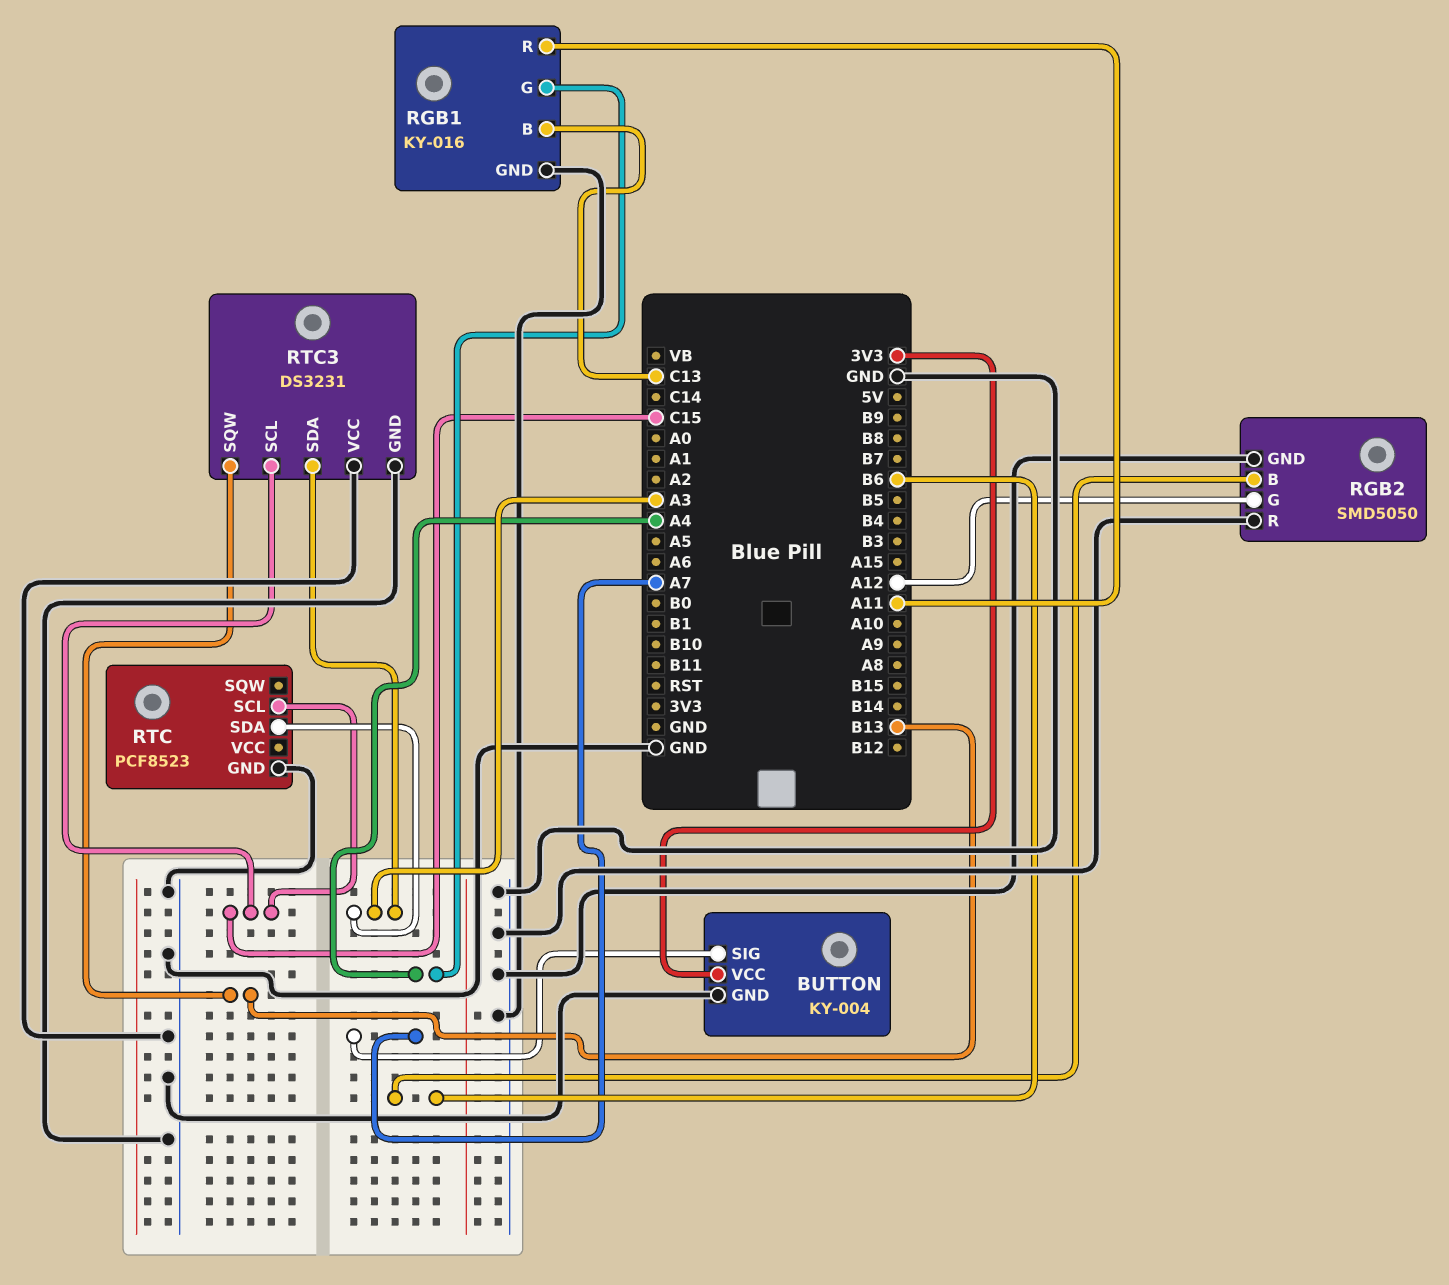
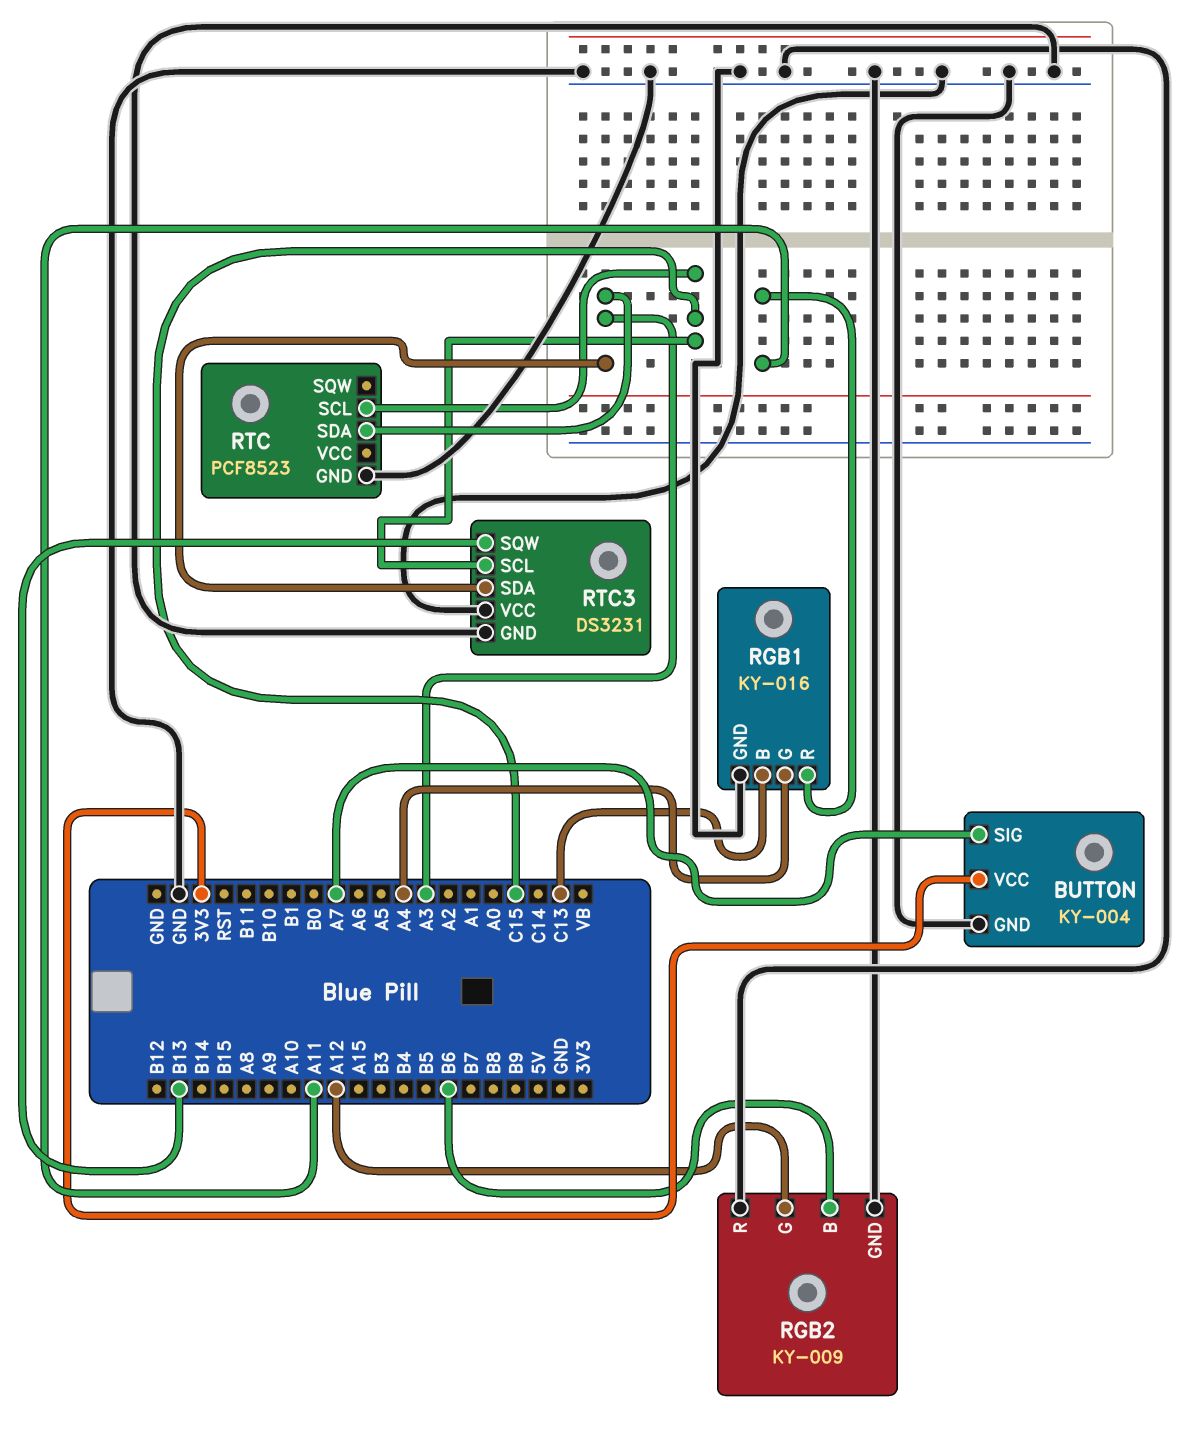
RGB2: SMD5050 -> KY-009

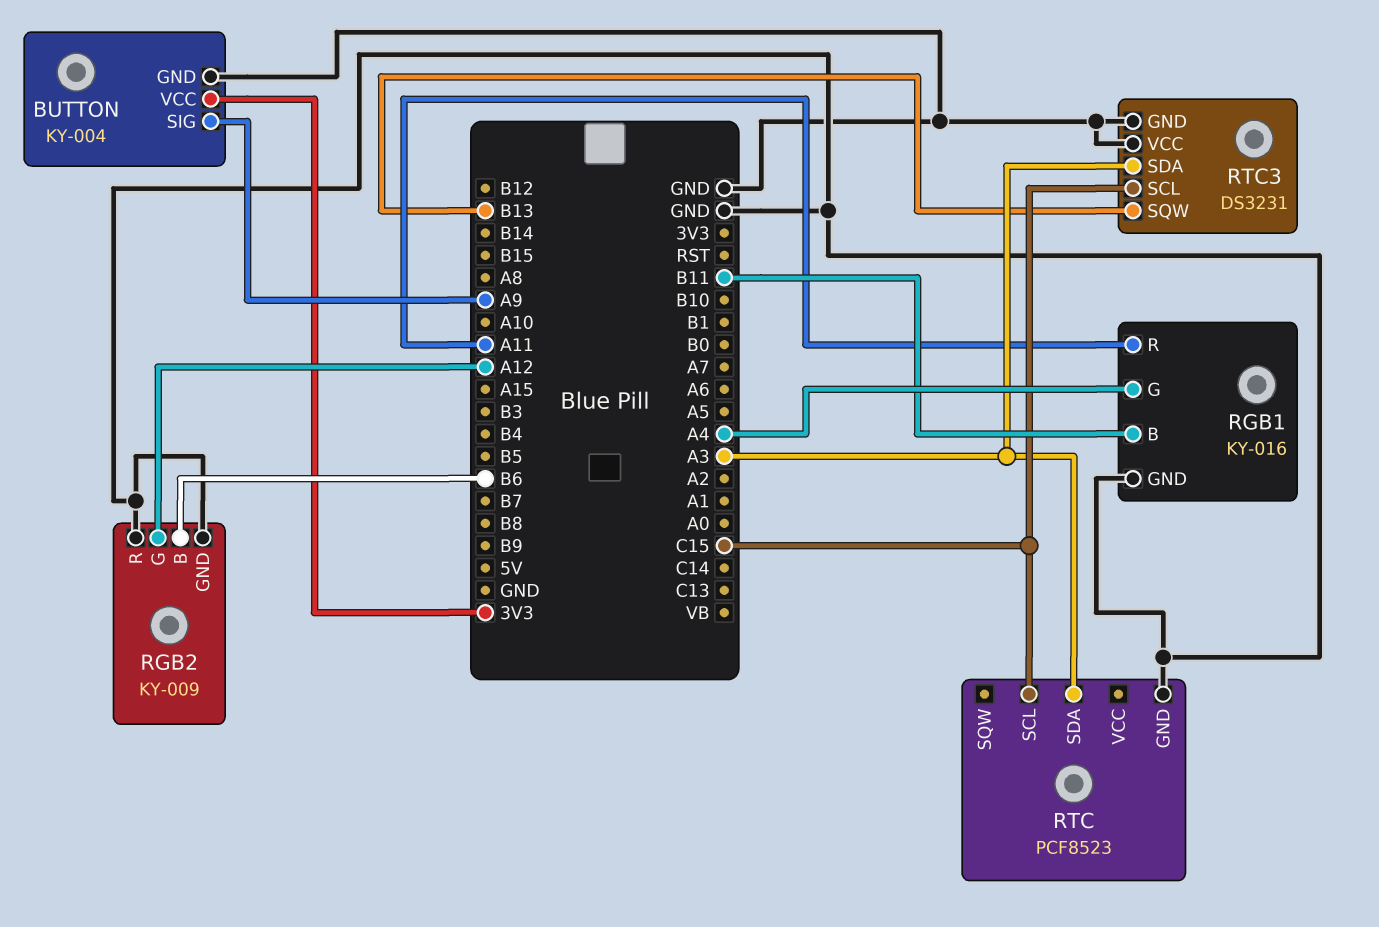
BUTTON pin SIG: A7 -> A9
RGB1 pin B: C13 -> B11

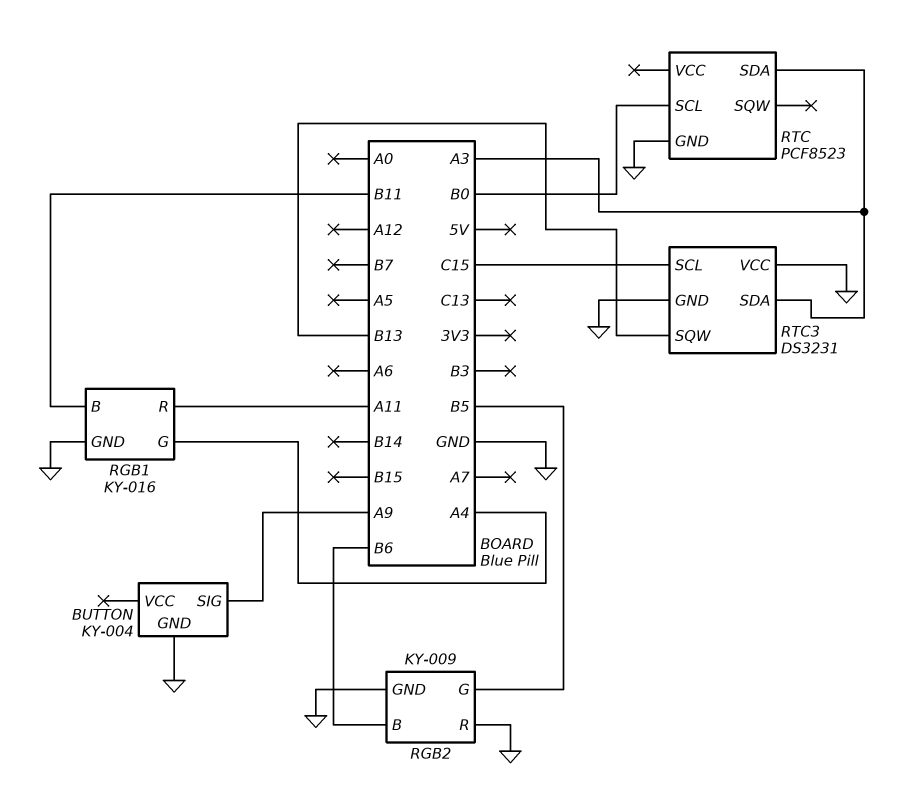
BUTTON pin VCC: 3V3 -> none
RGB2 pin G: A12 -> B5
RTC pin SCL: C15 -> B0

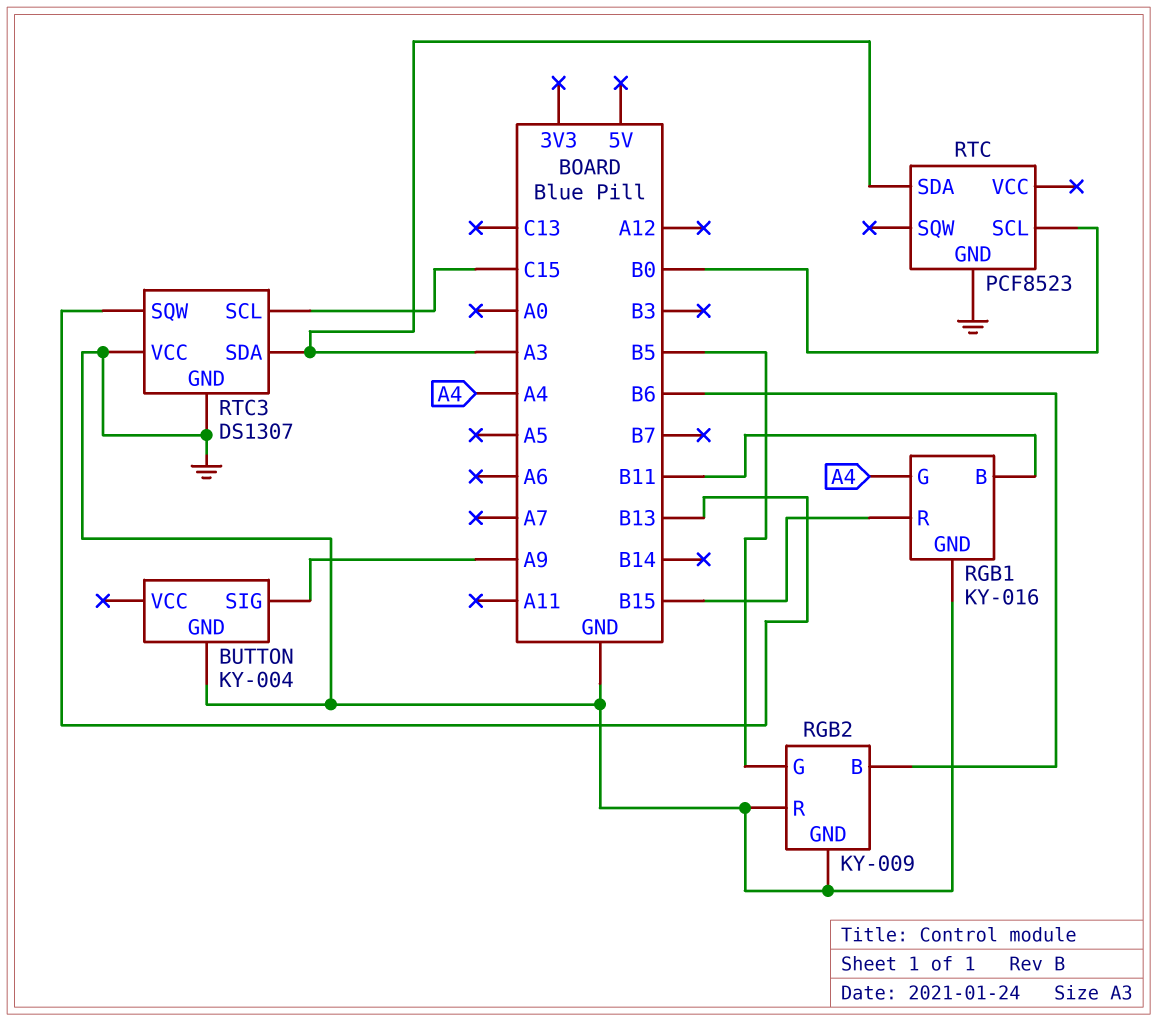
RGB1 pin R: A11 -> B15
RTC3: DS3231 -> DS1307

